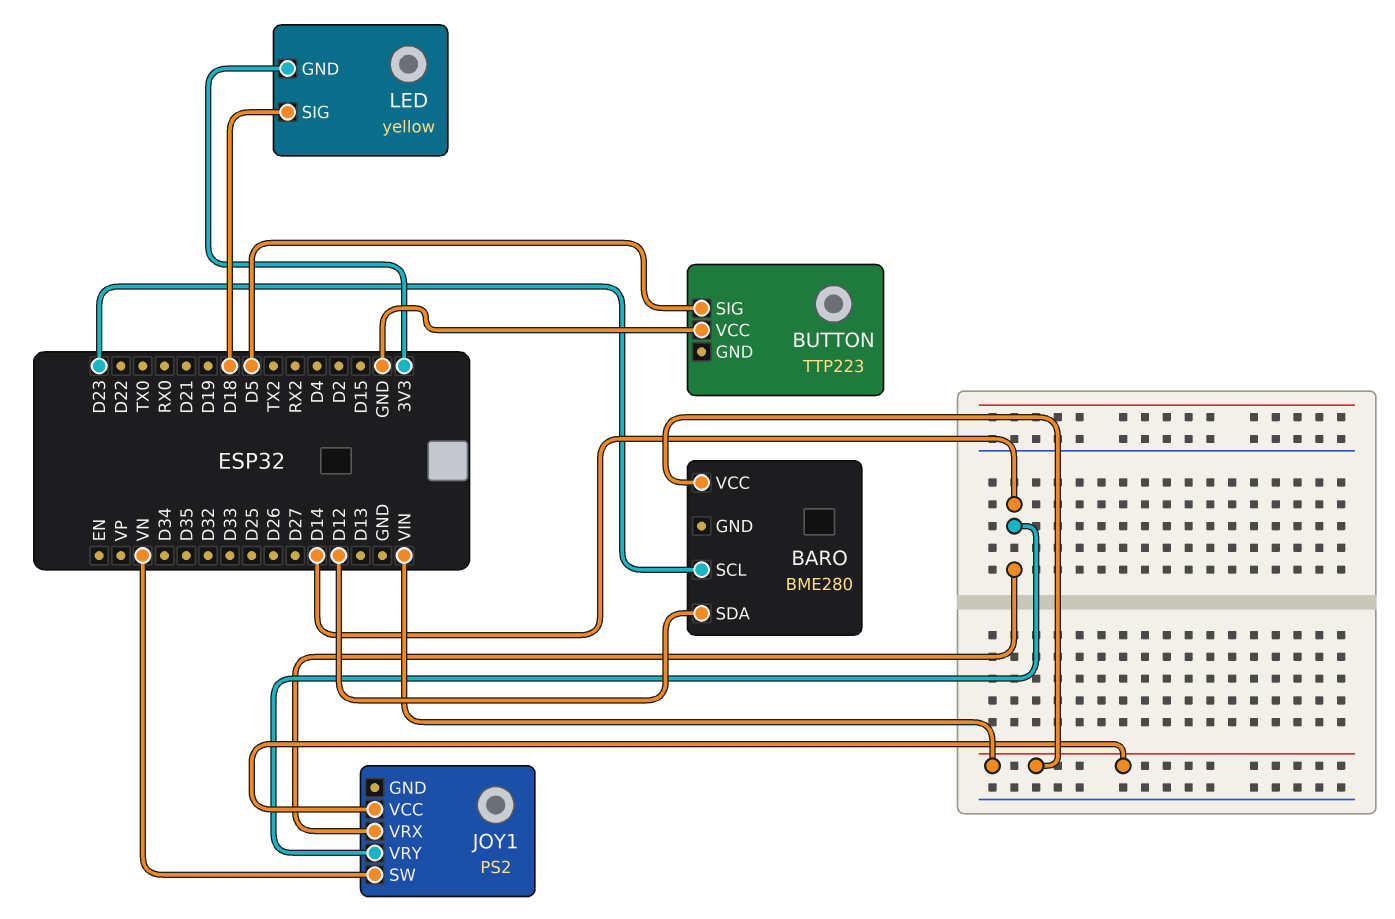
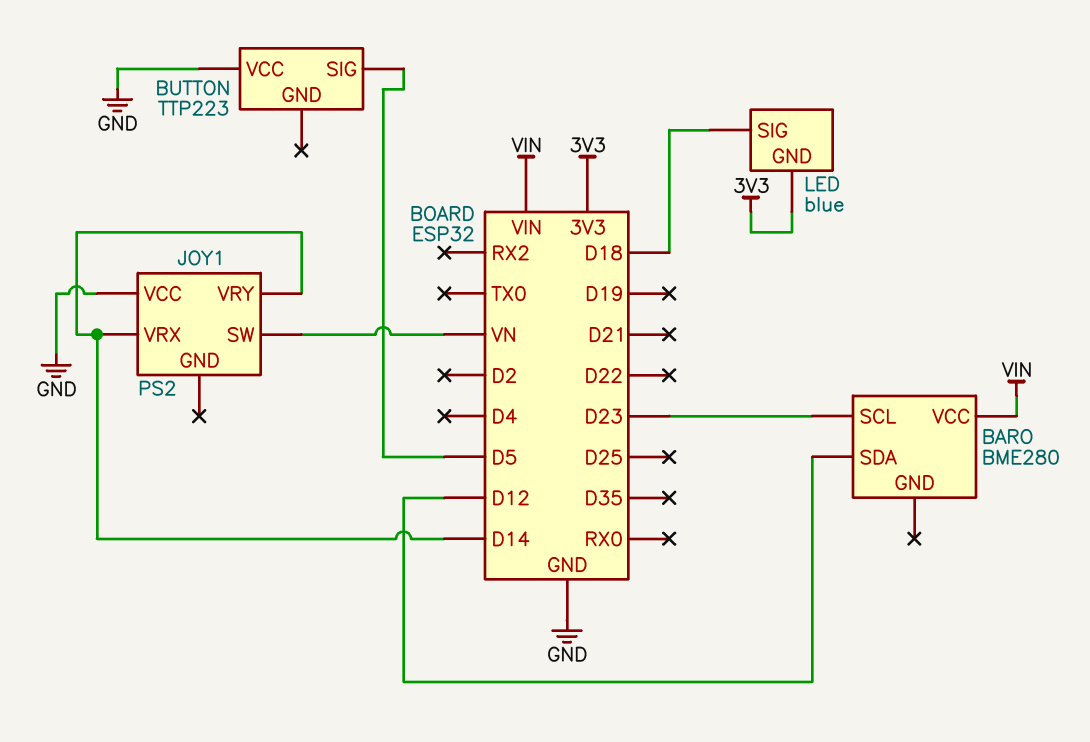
JOY1 pin VCC: VIN -> GND
LED: yellow -> blue

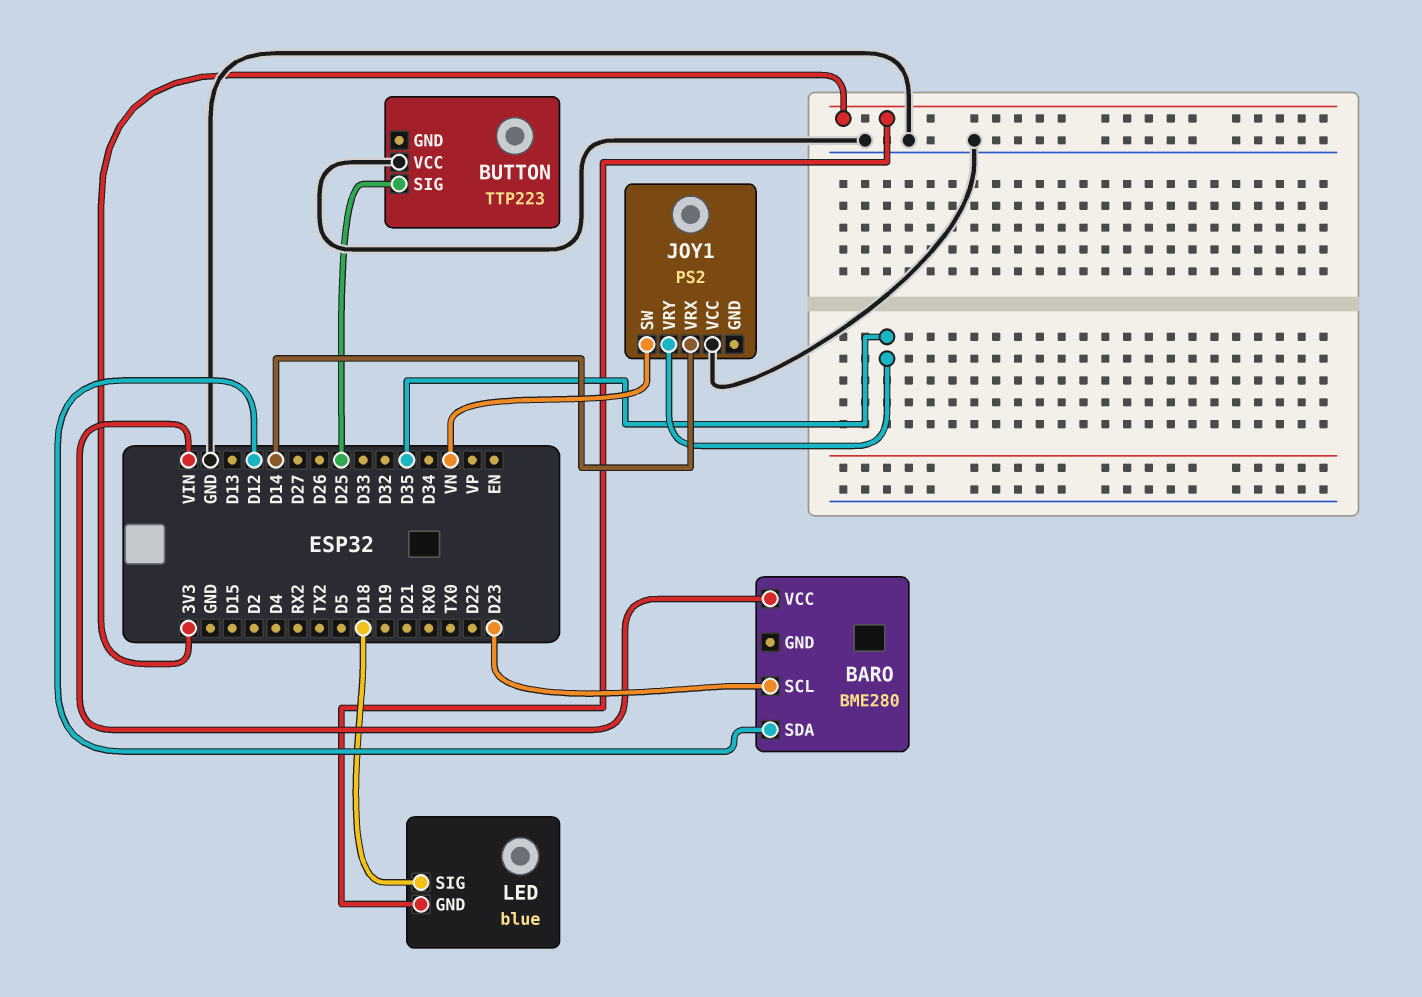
BUTTON pin SIG: D5 -> D25
JOY1 pin VRY: D14 -> D35

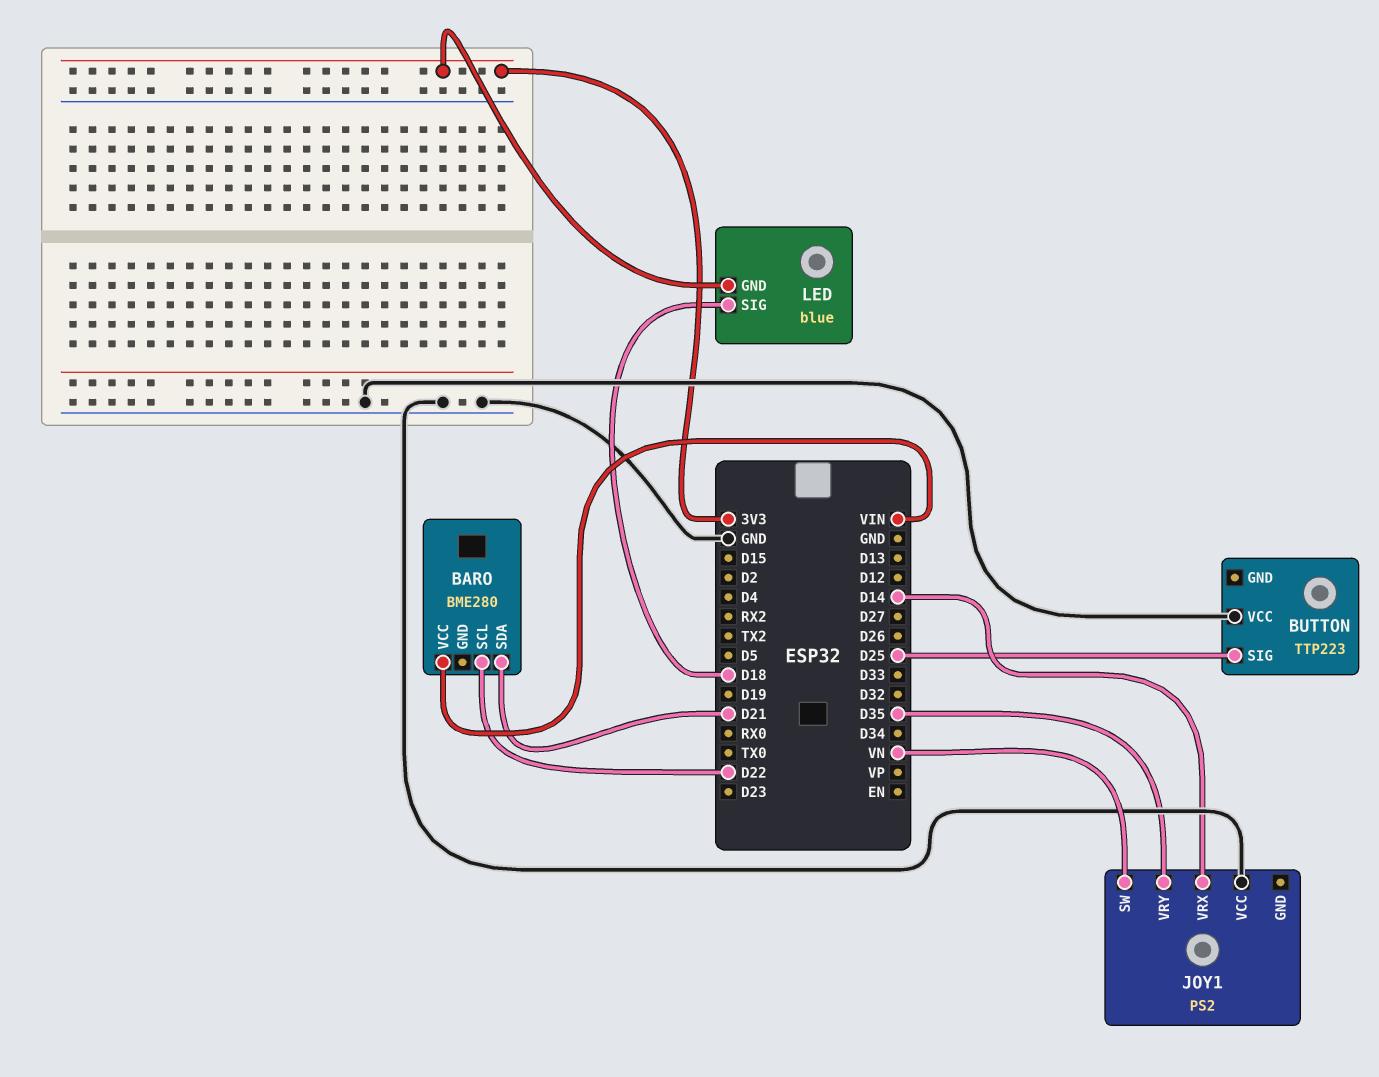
BARO pin SCL: D23 -> D22
BARO pin SDA: D12 -> D21

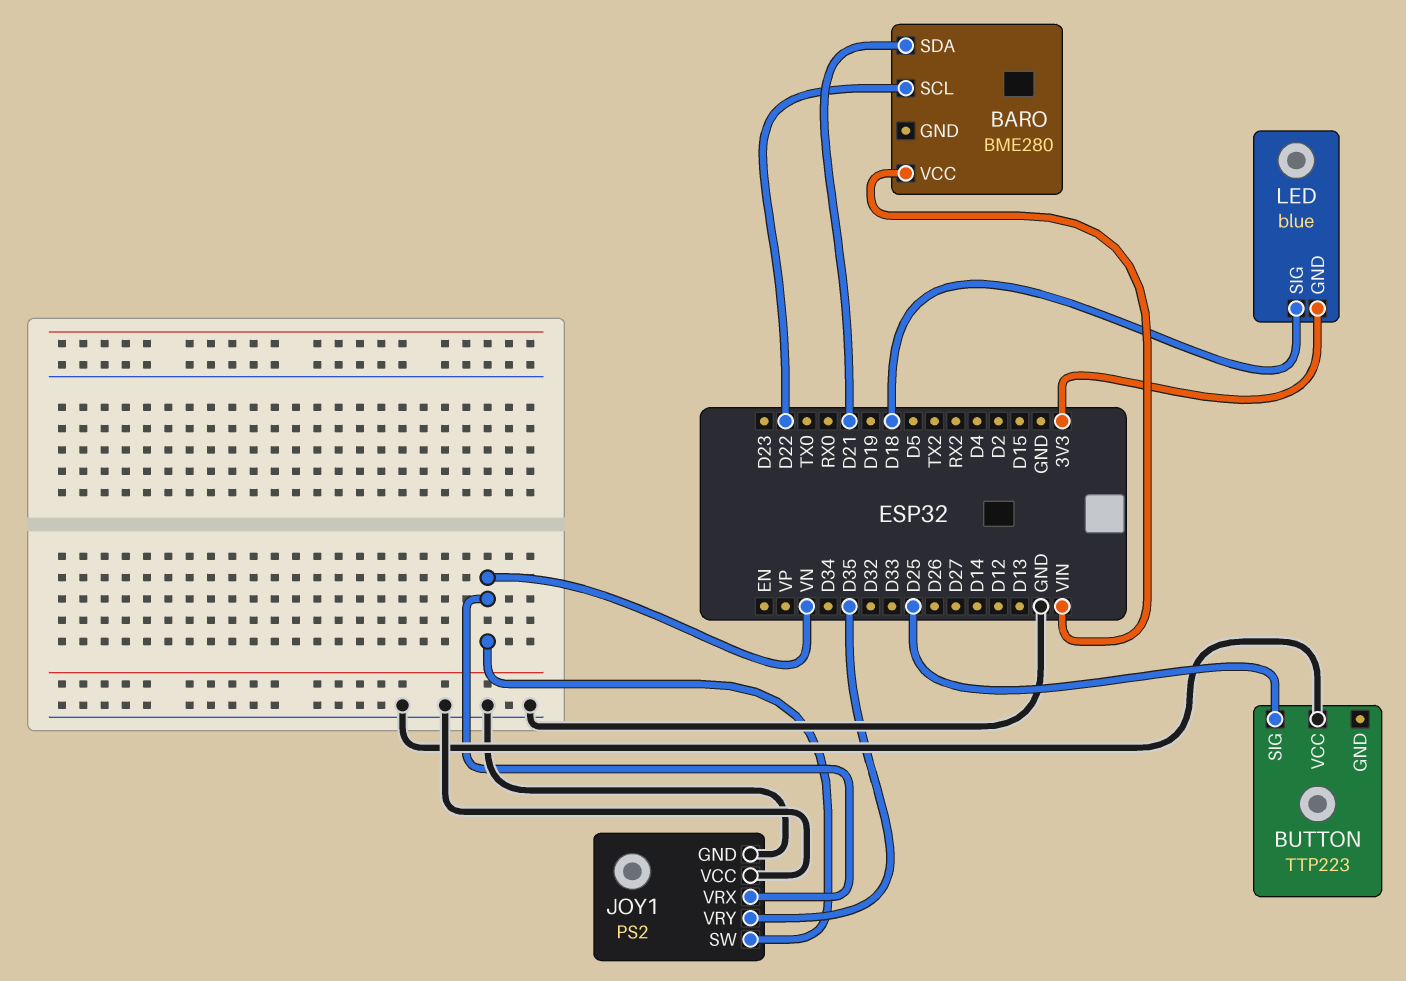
JOY1 pin GND: none -> GND
JOY1 pin VRX: D14 -> VN

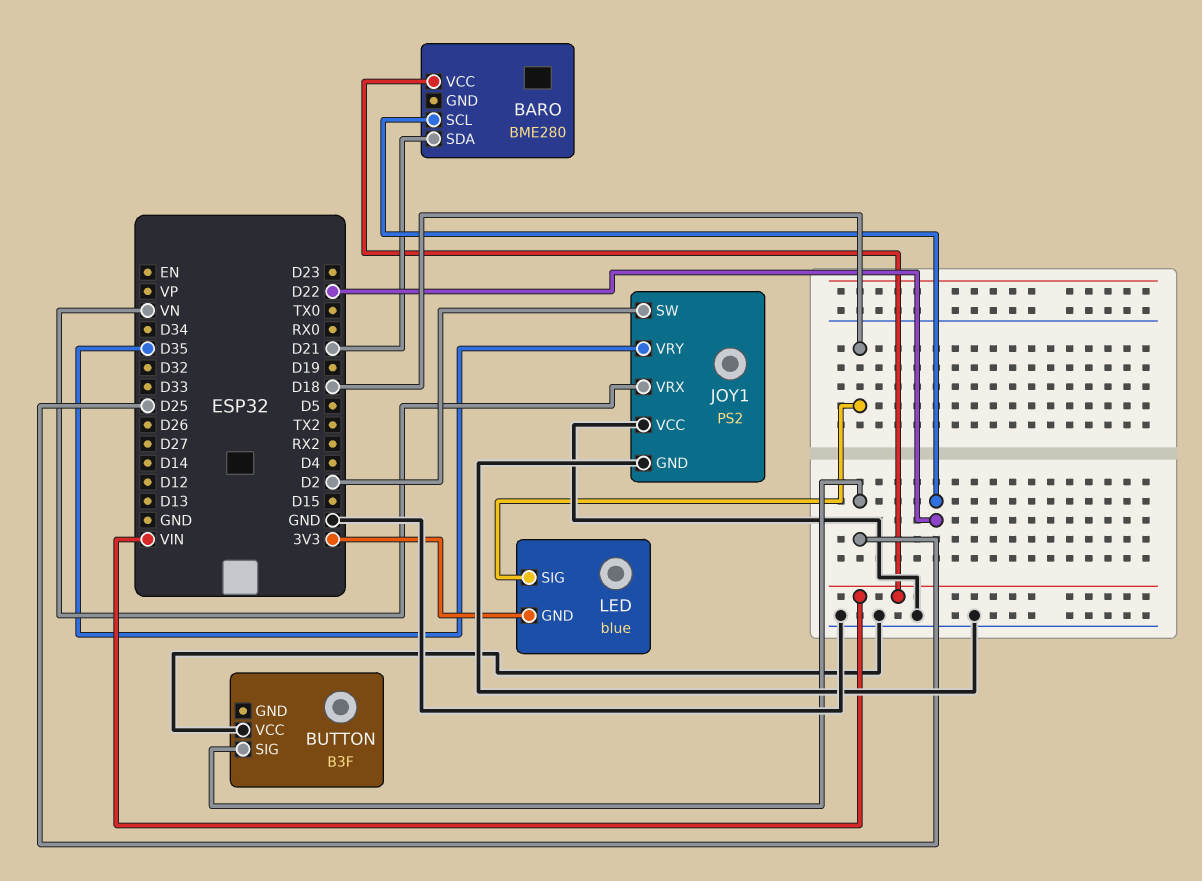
BUTTON: TTP223 -> B3F
JOY1 pin SW: VN -> D2

